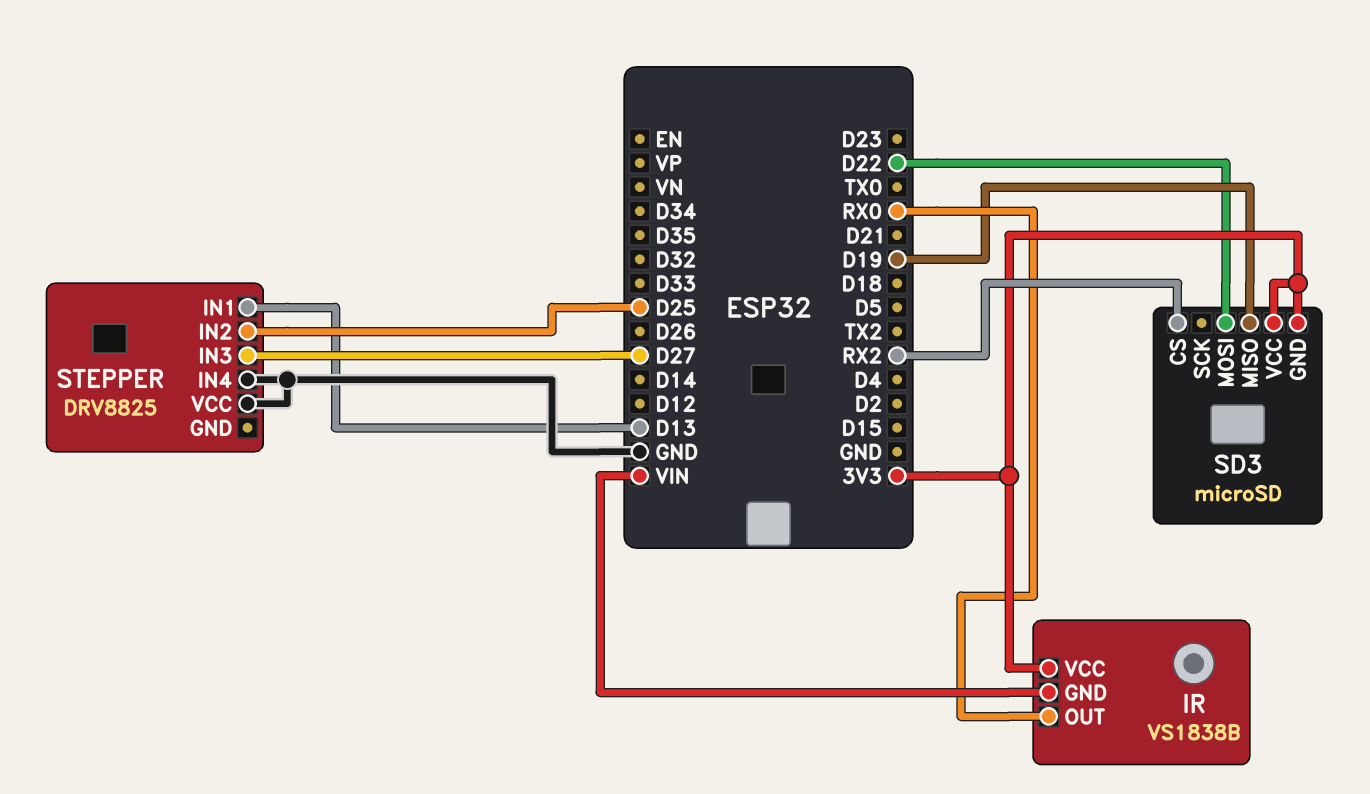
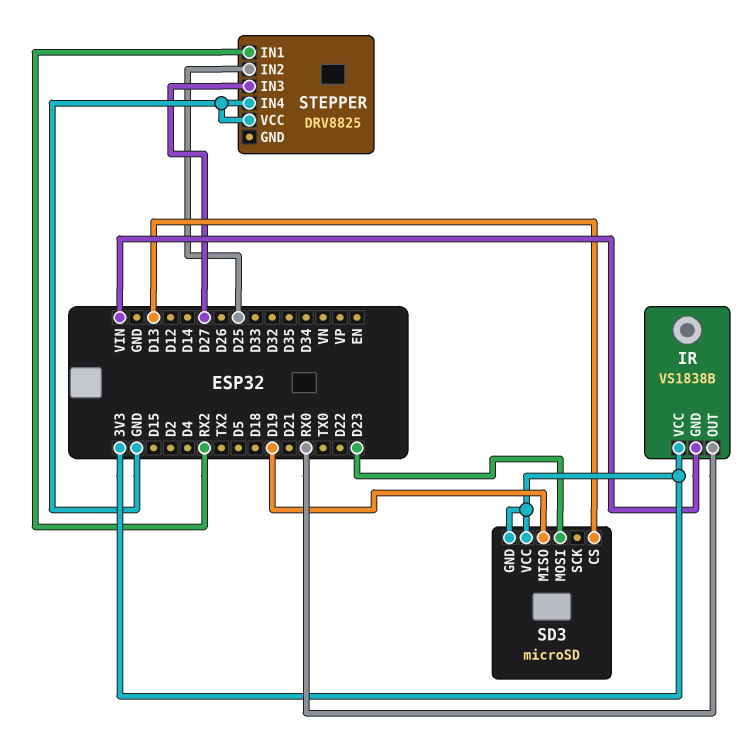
SD3 pin CS: RX2 -> D13
SD3 pin MOSI: D22 -> D23
STEPPER pin IN1: D13 -> RX2

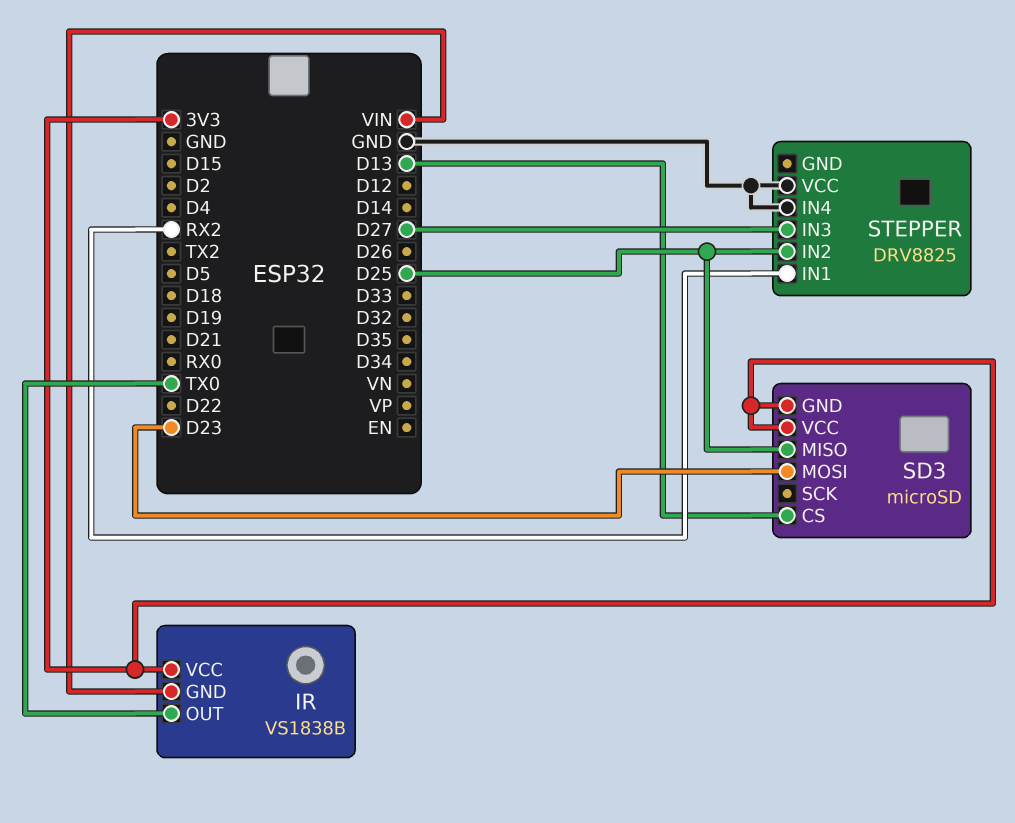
IR pin OUT: RX0 -> TX0
SD3 pin MISO: D19 -> D25

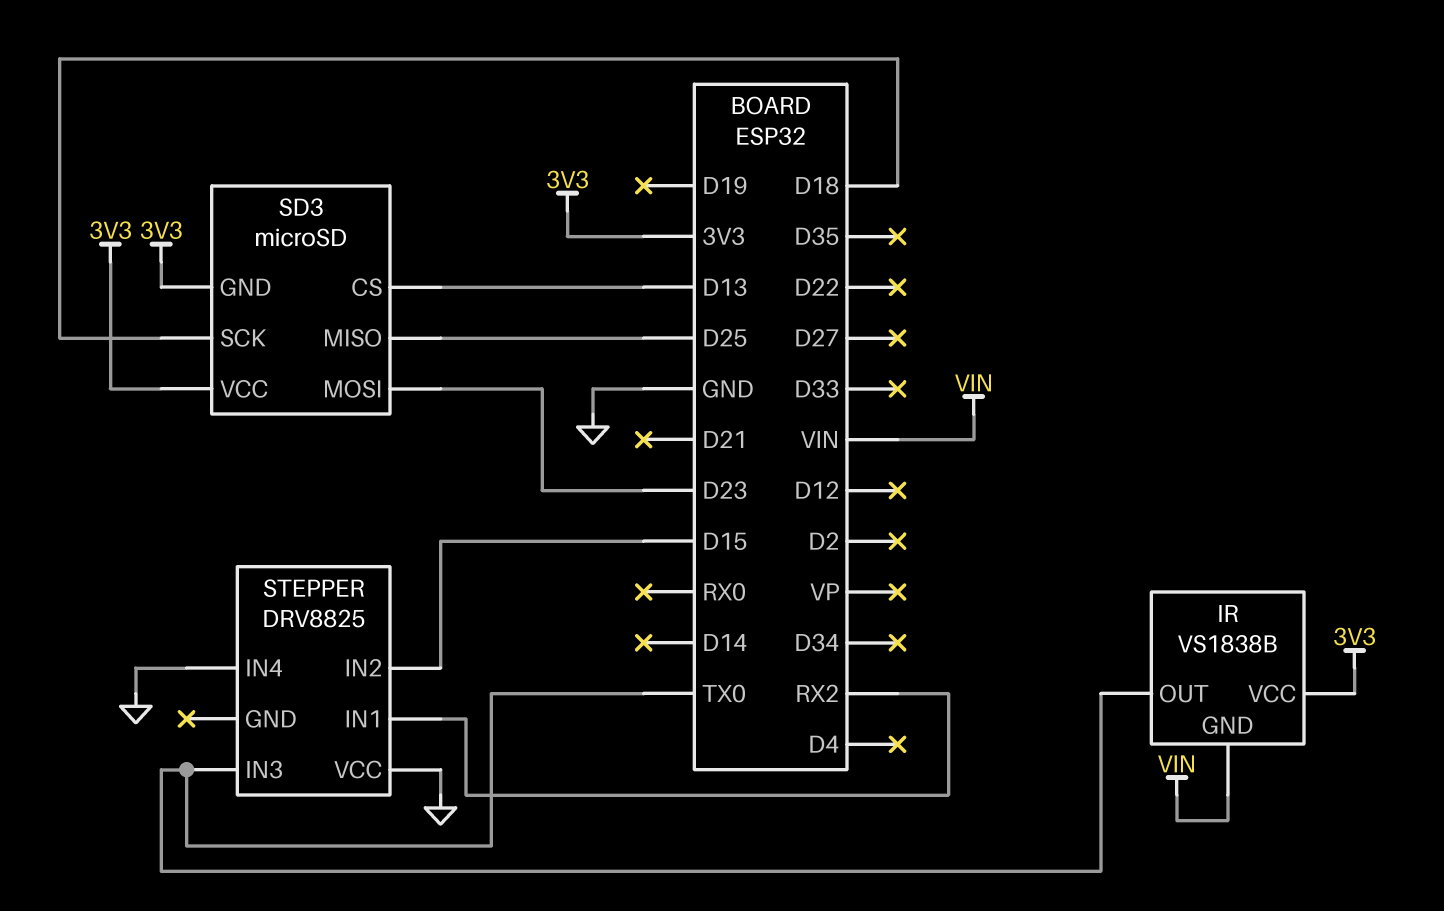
SD3 pin SCK: none -> D18
STEPPER pin IN2: D25 -> D15
STEPPER pin IN3: D27 -> TX0

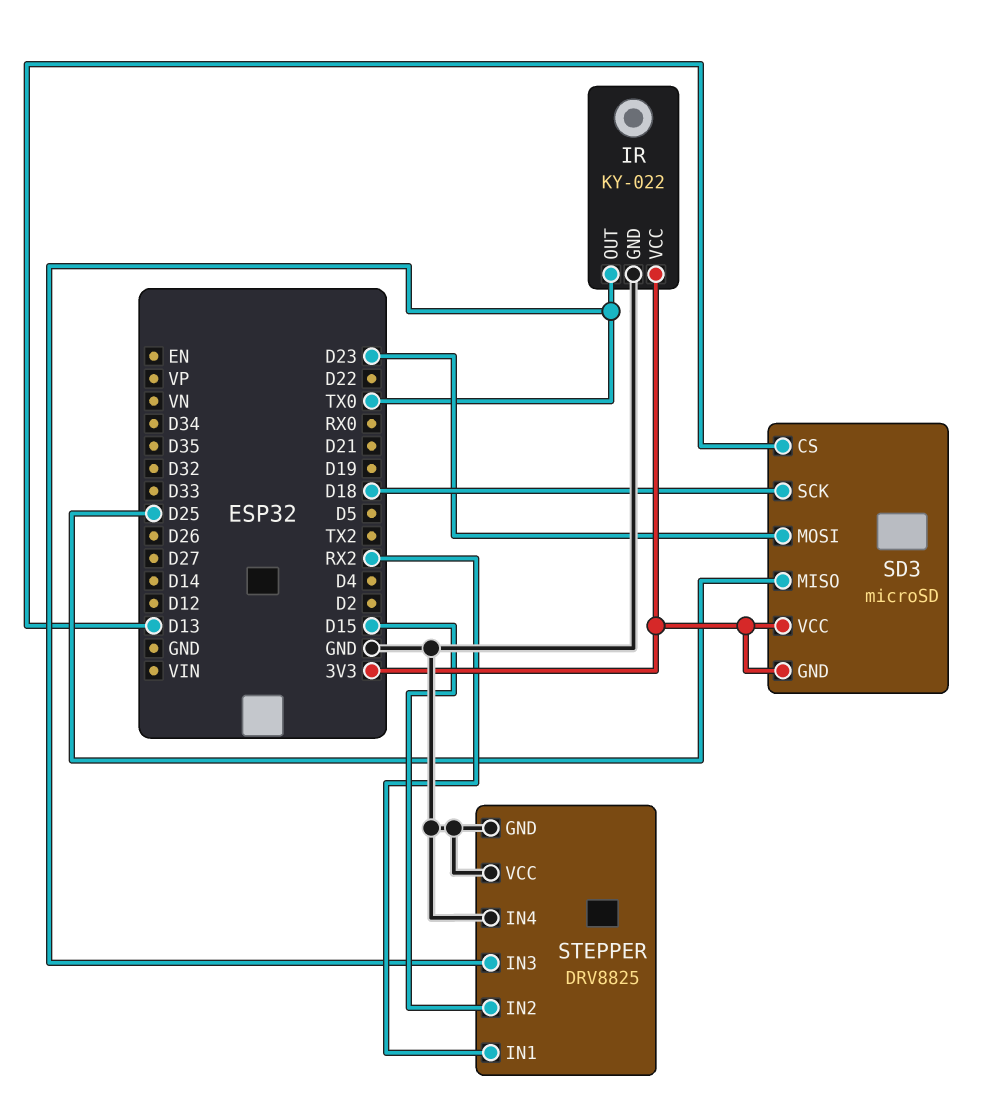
IR: VS1838B -> KY-022
IR pin GND: VIN -> GND
STEPPER pin GND: none -> GND

